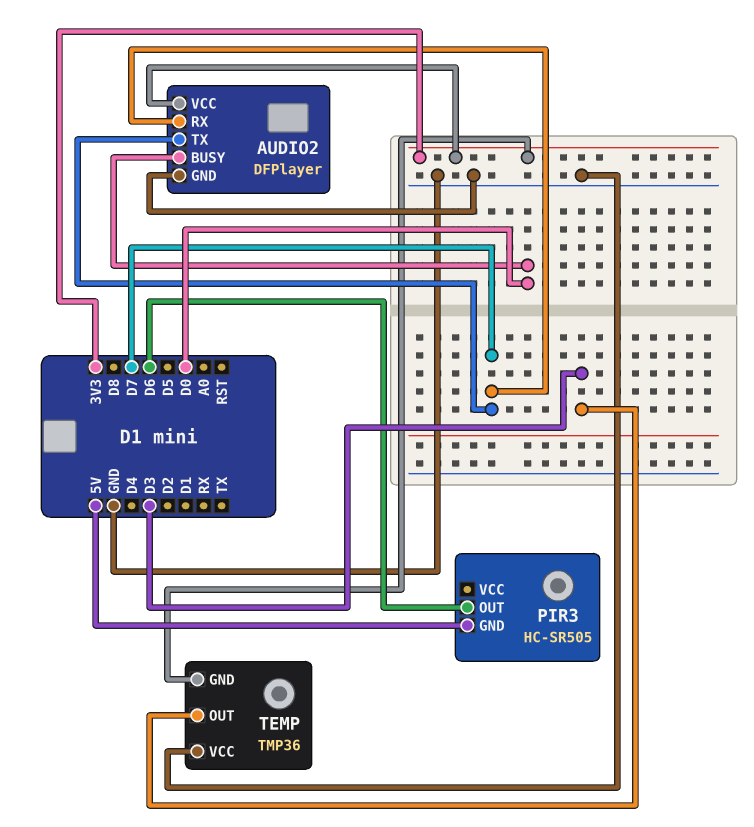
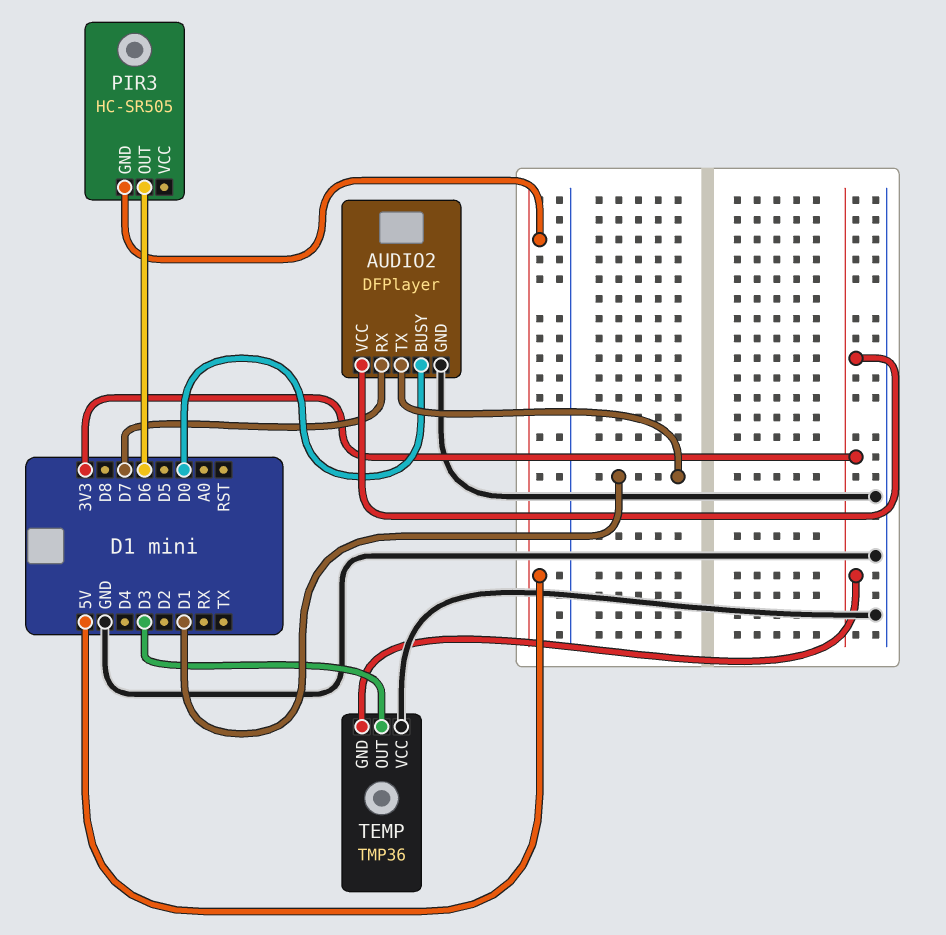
AUDIO2 pin TX: D7 -> D1

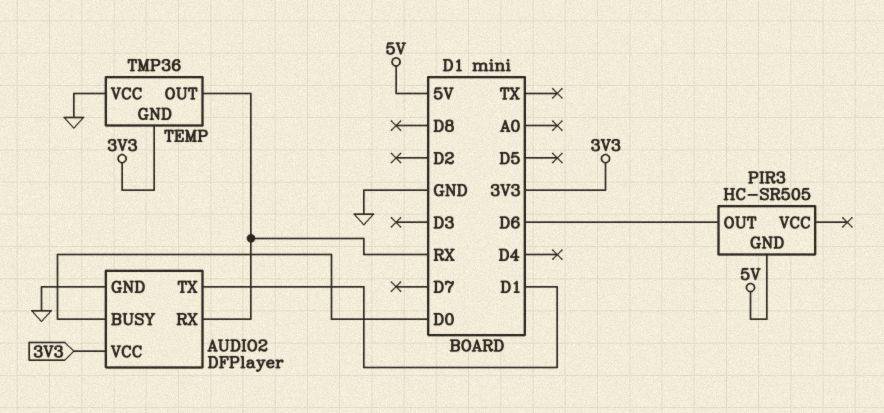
AUDIO2 pin RX: D7 -> RX
TEMP pin OUT: D3 -> RX

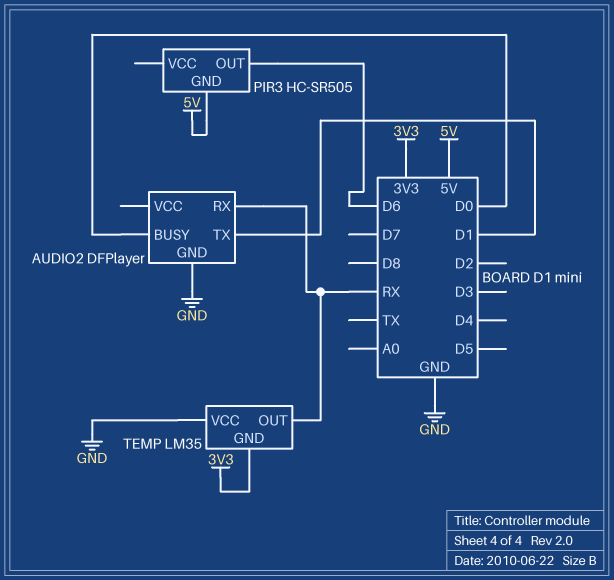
AUDIO2 pin VCC: 3V3 -> none
TEMP: TMP36 -> LM35

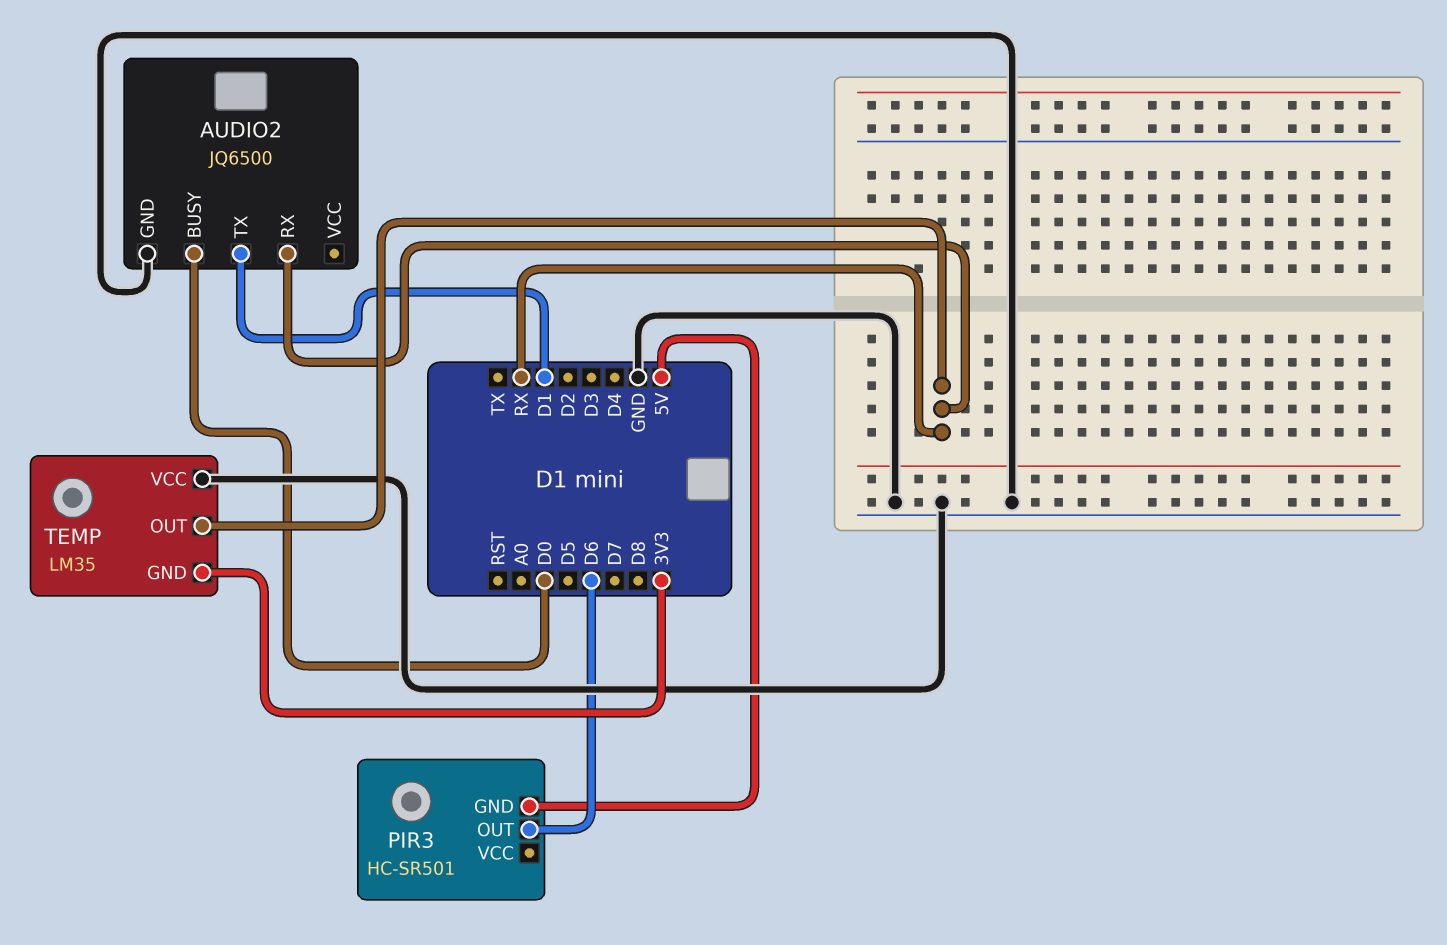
AUDIO2: DFPlayer -> JQ6500
PIR3: HC-SR505 -> HC-SR501

